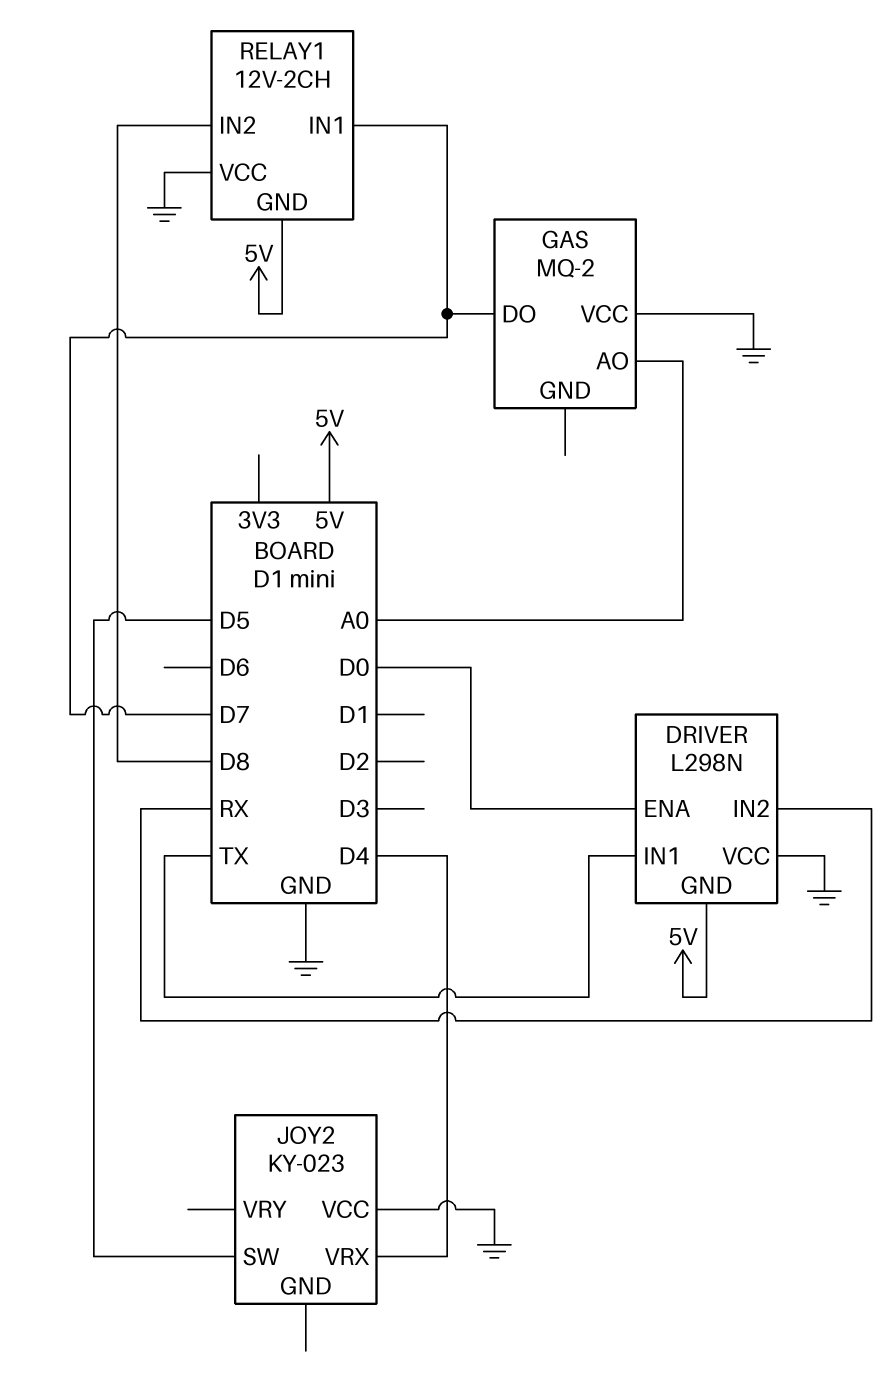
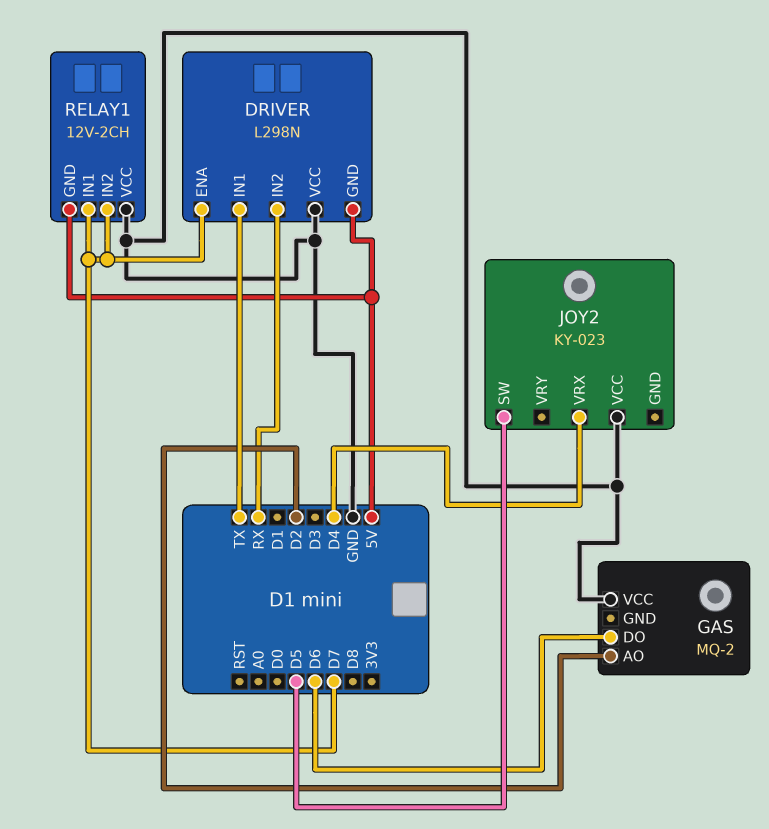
DRIVER pin ENA: D0 -> D7
GAS pin AO: A0 -> D2
GAS pin DO: D7 -> D6
RELAY1 pin IN2: D8 -> D7

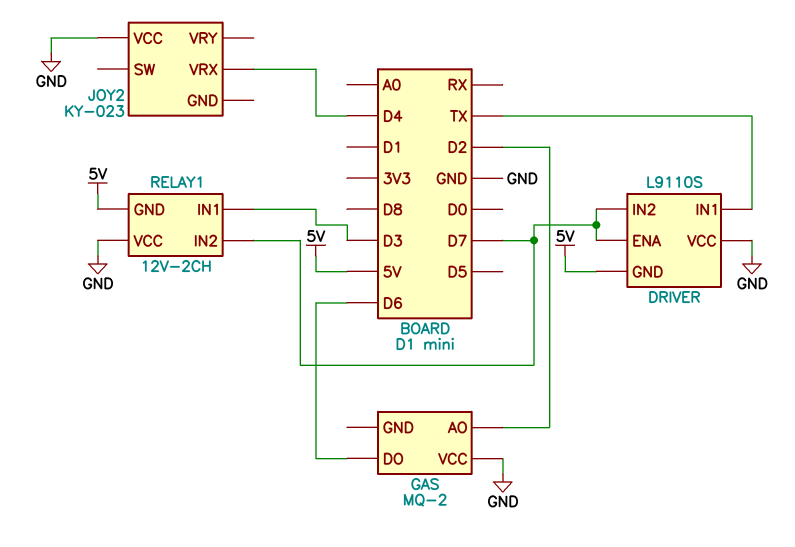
DRIVER: L298N -> L9110S
DRIVER pin IN2: RX -> D7
JOY2 pin SW: D5 -> none
RELAY1 pin IN1: D7 -> D3

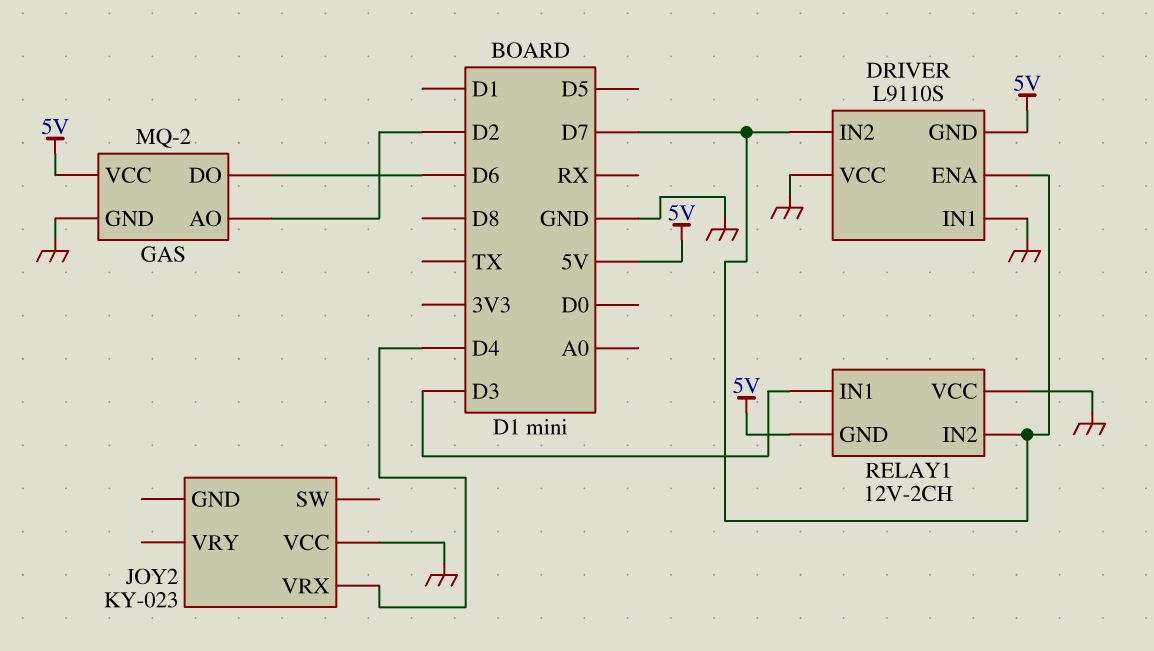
DRIVER pin IN1: TX -> GND
GAS pin GND: none -> GND
GAS pin VCC: GND -> 5V

